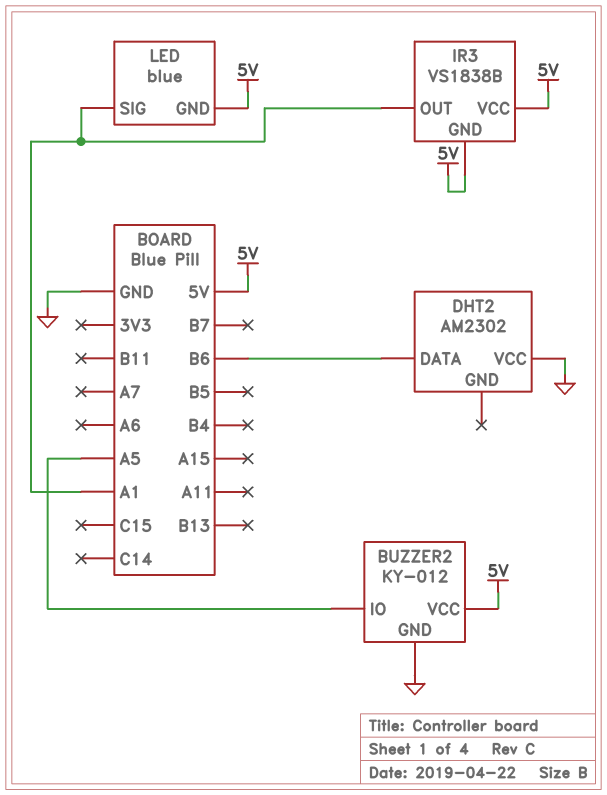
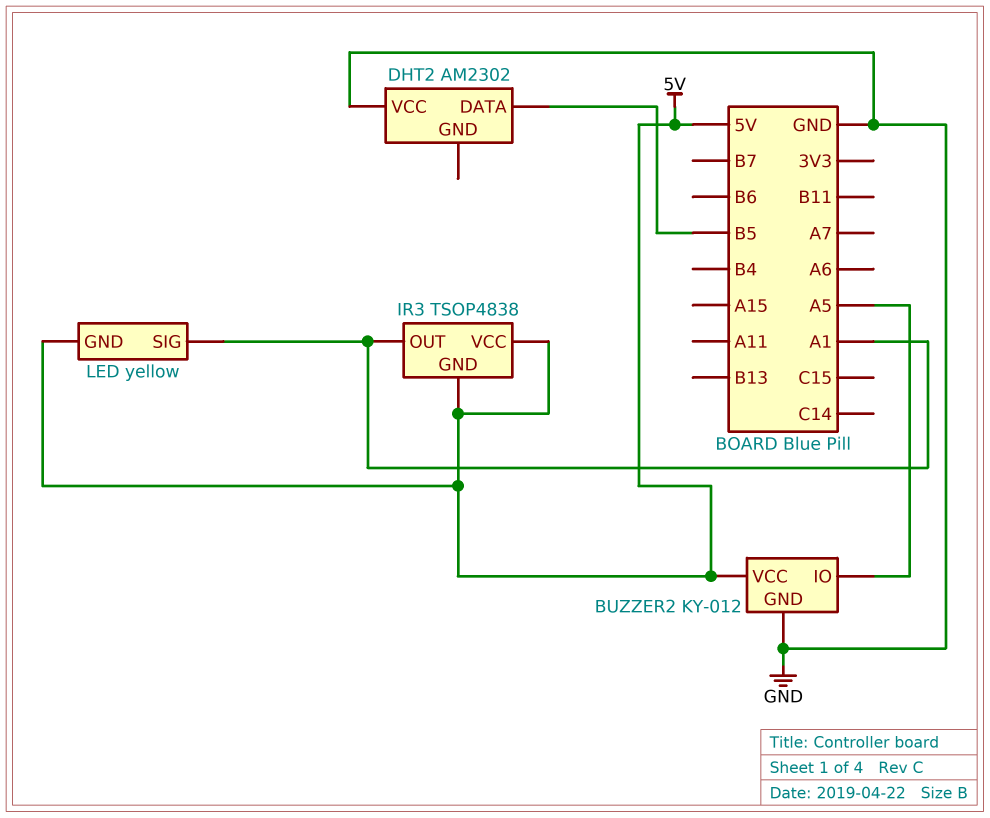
DHT2 pin DATA: B6 -> B5
IR3: VS1838B -> TSOP4838
LED: blue -> yellow

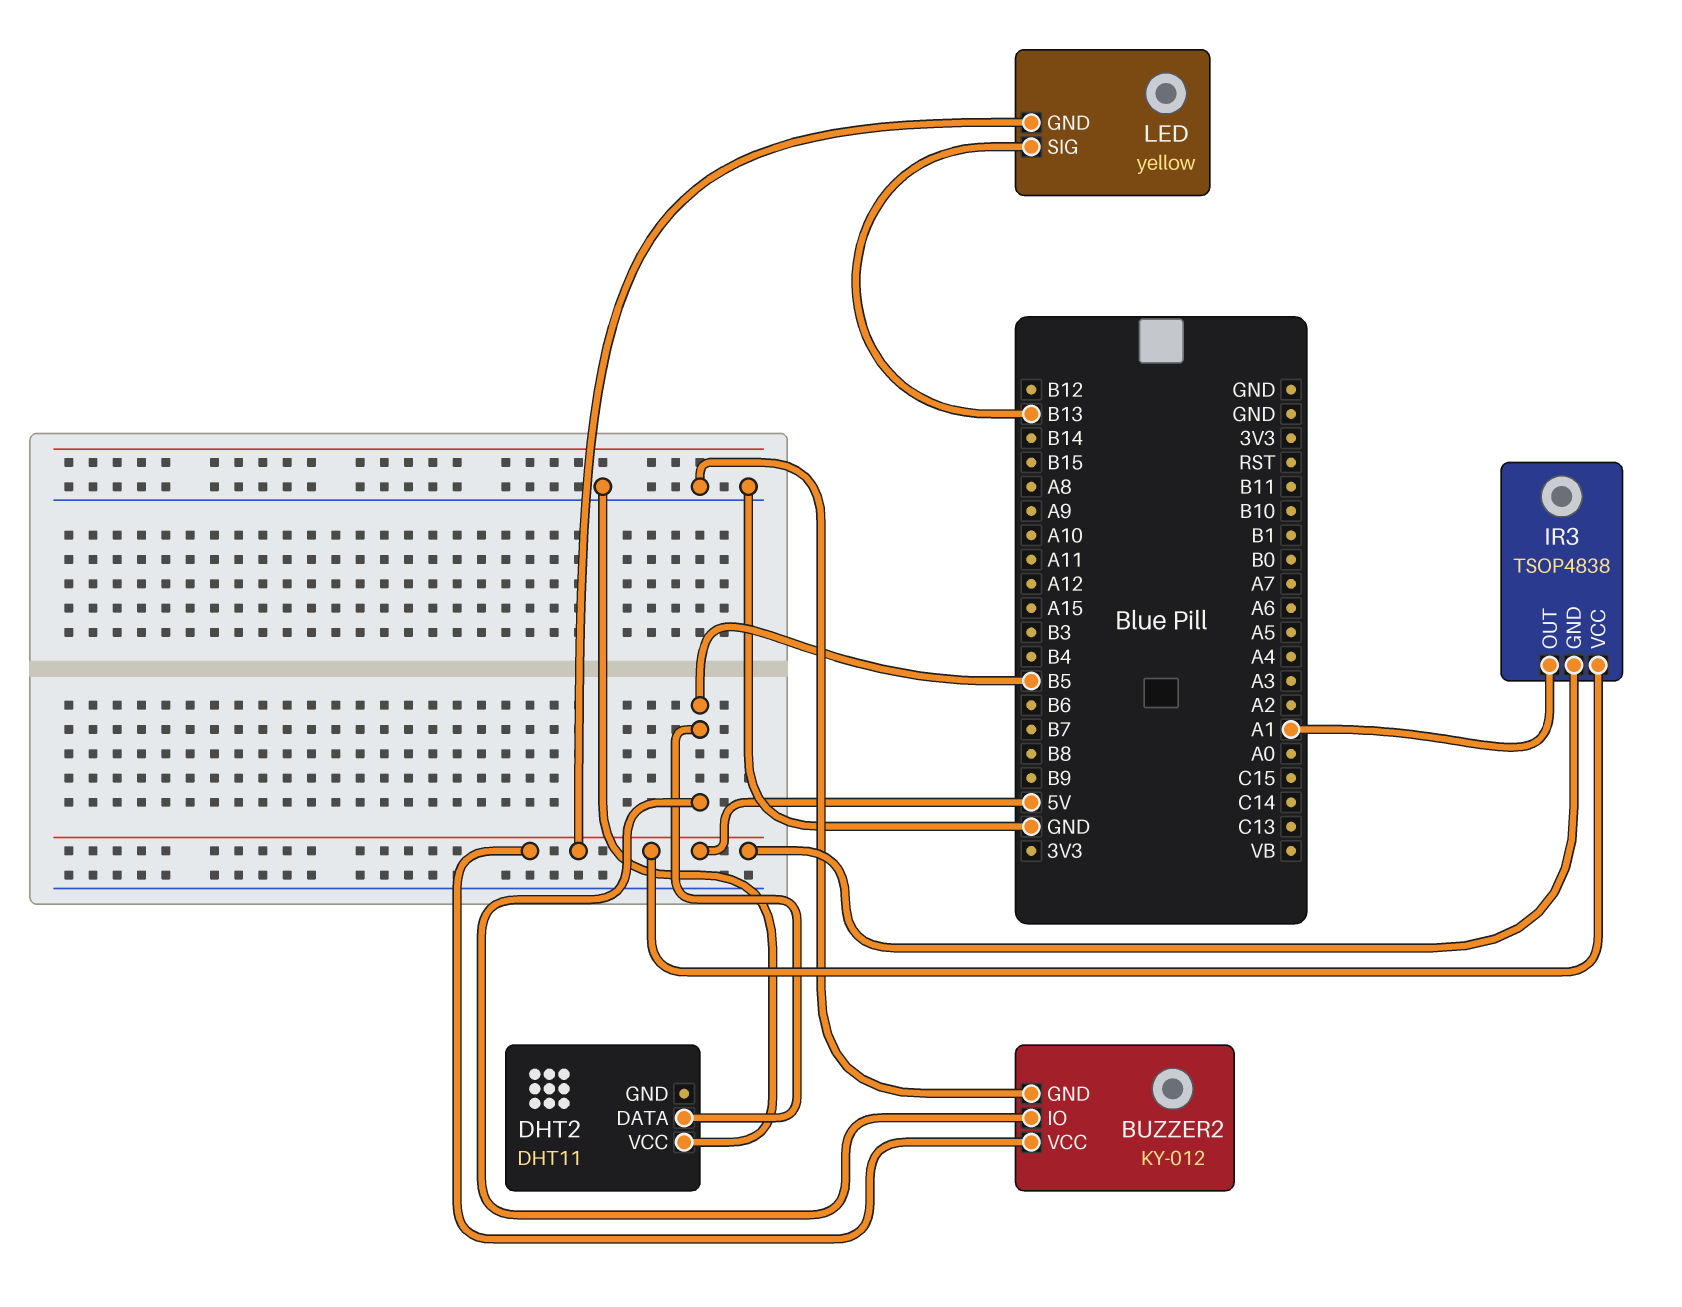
BUZZER2 pin IO: A5 -> B5
DHT2: AM2302 -> DHT11
LED pin SIG: A1 -> B13

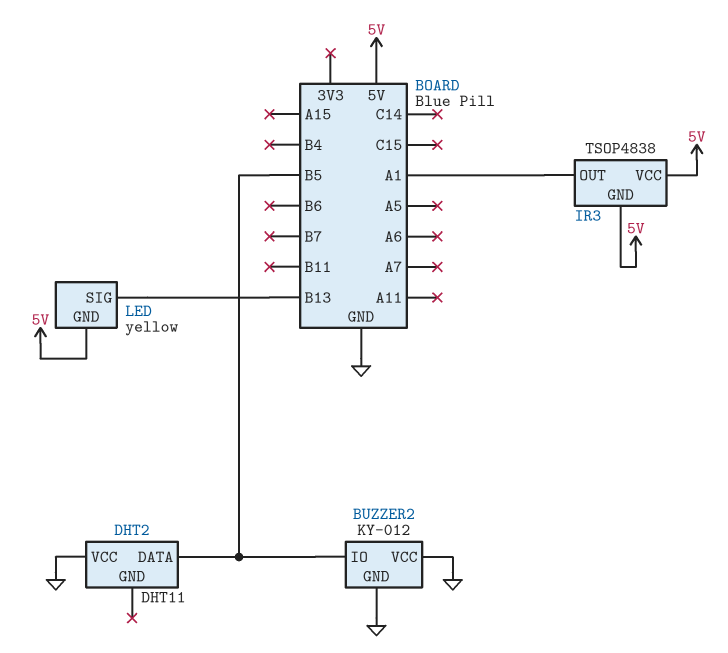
BUZZER2 pin VCC: 5V -> GND

